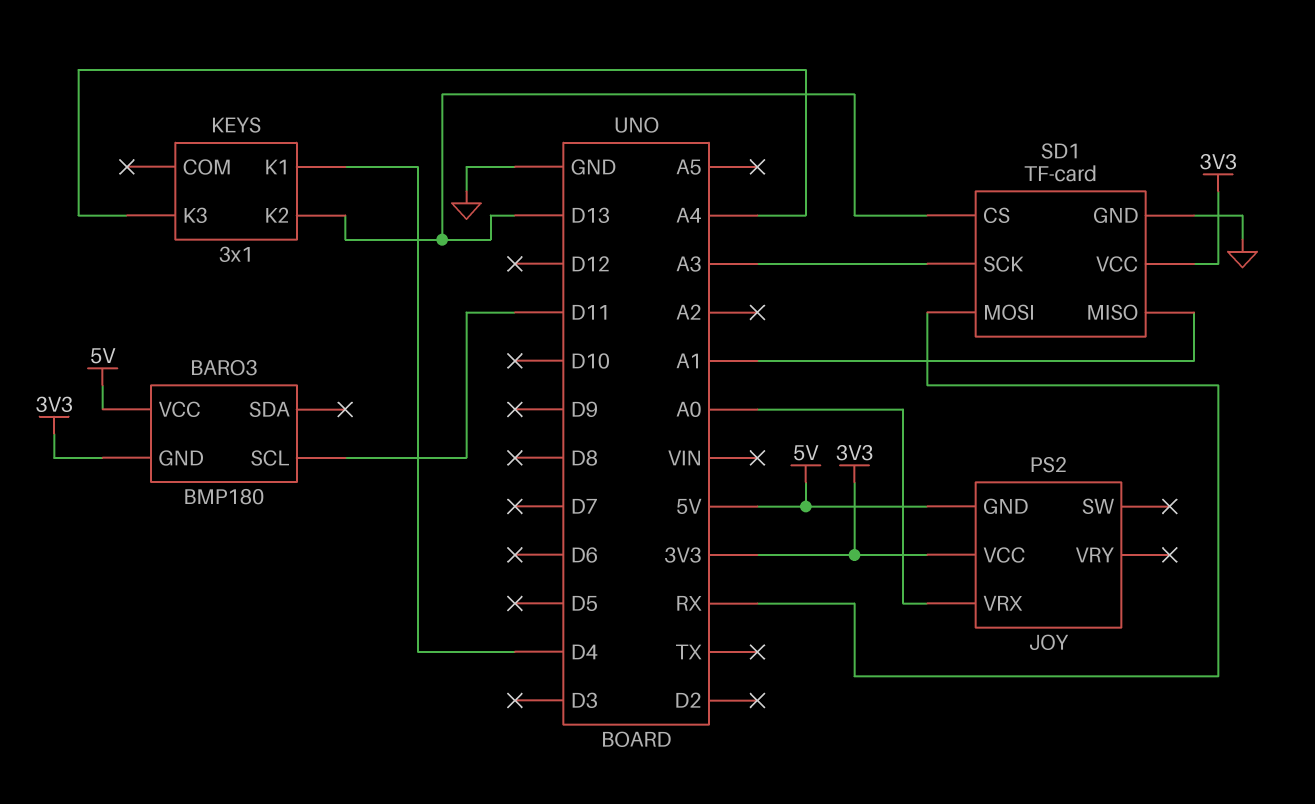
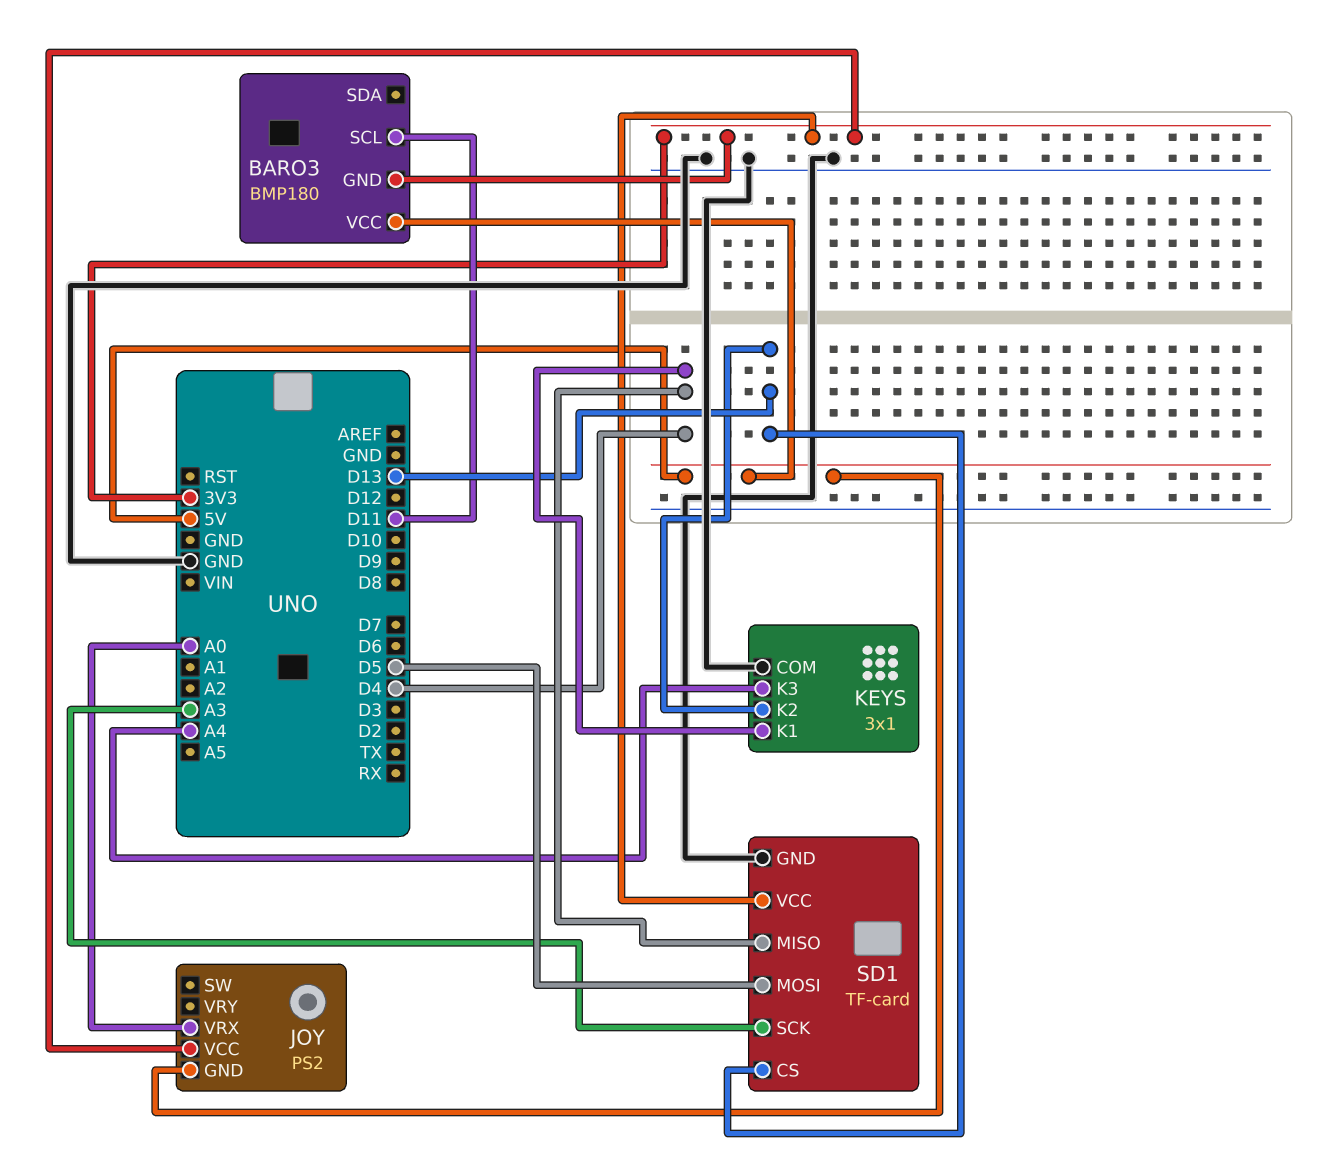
KEYS pin COM: none -> GND
SD1 pin MISO: A1 -> D4
SD1 pin MOSI: RX -> D5

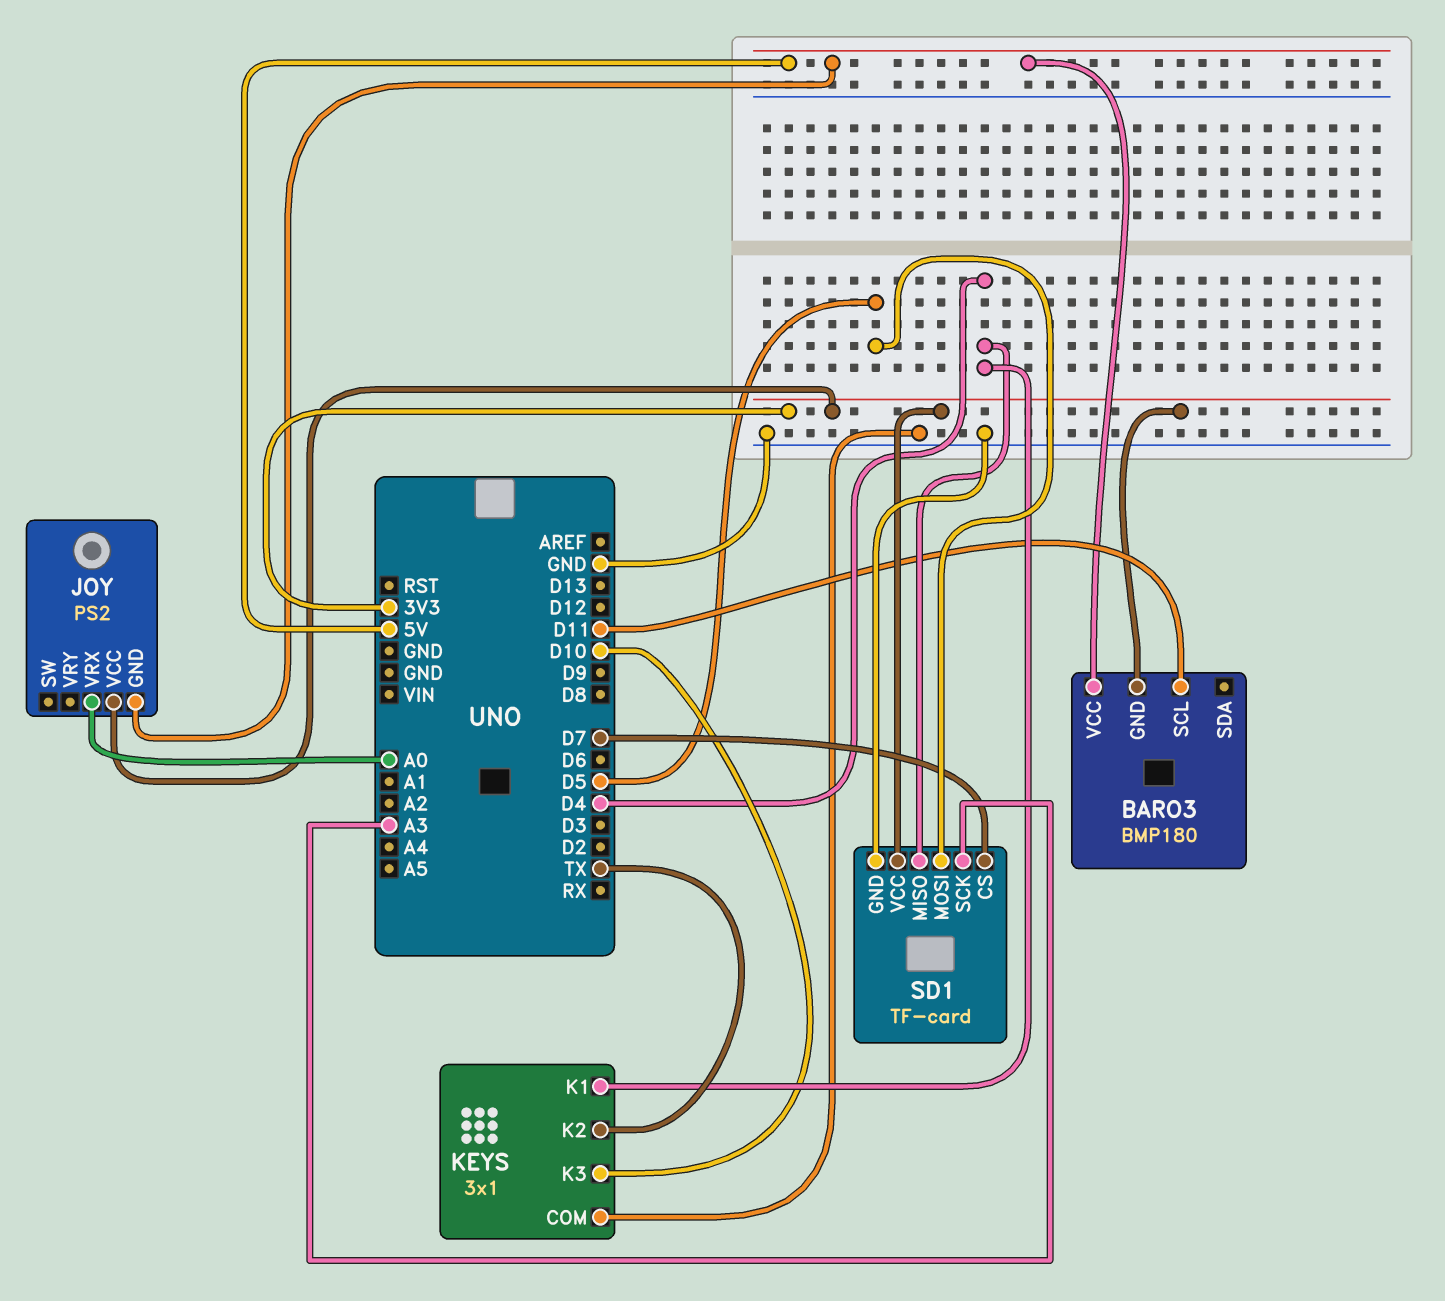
KEYS pin K2: D13 -> TX
KEYS pin K3: A4 -> D10
SD1 pin CS: D13 -> D7

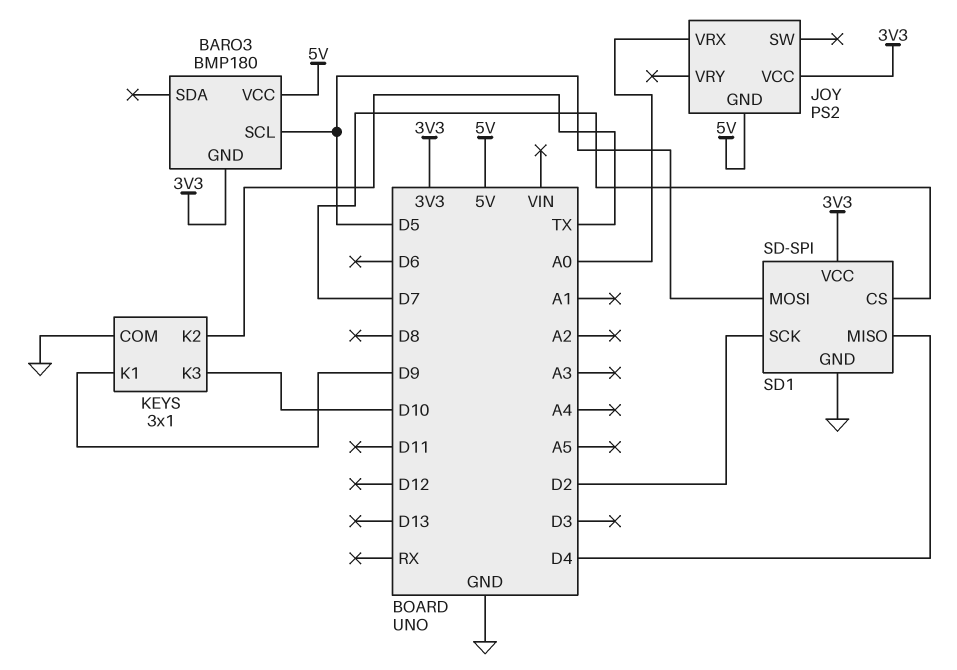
BARO3 pin SCL: D11 -> D5
KEYS pin K1: D4 -> D9
SD1: TF-card -> SD-SPI
SD1 pin SCK: A3 -> D2

